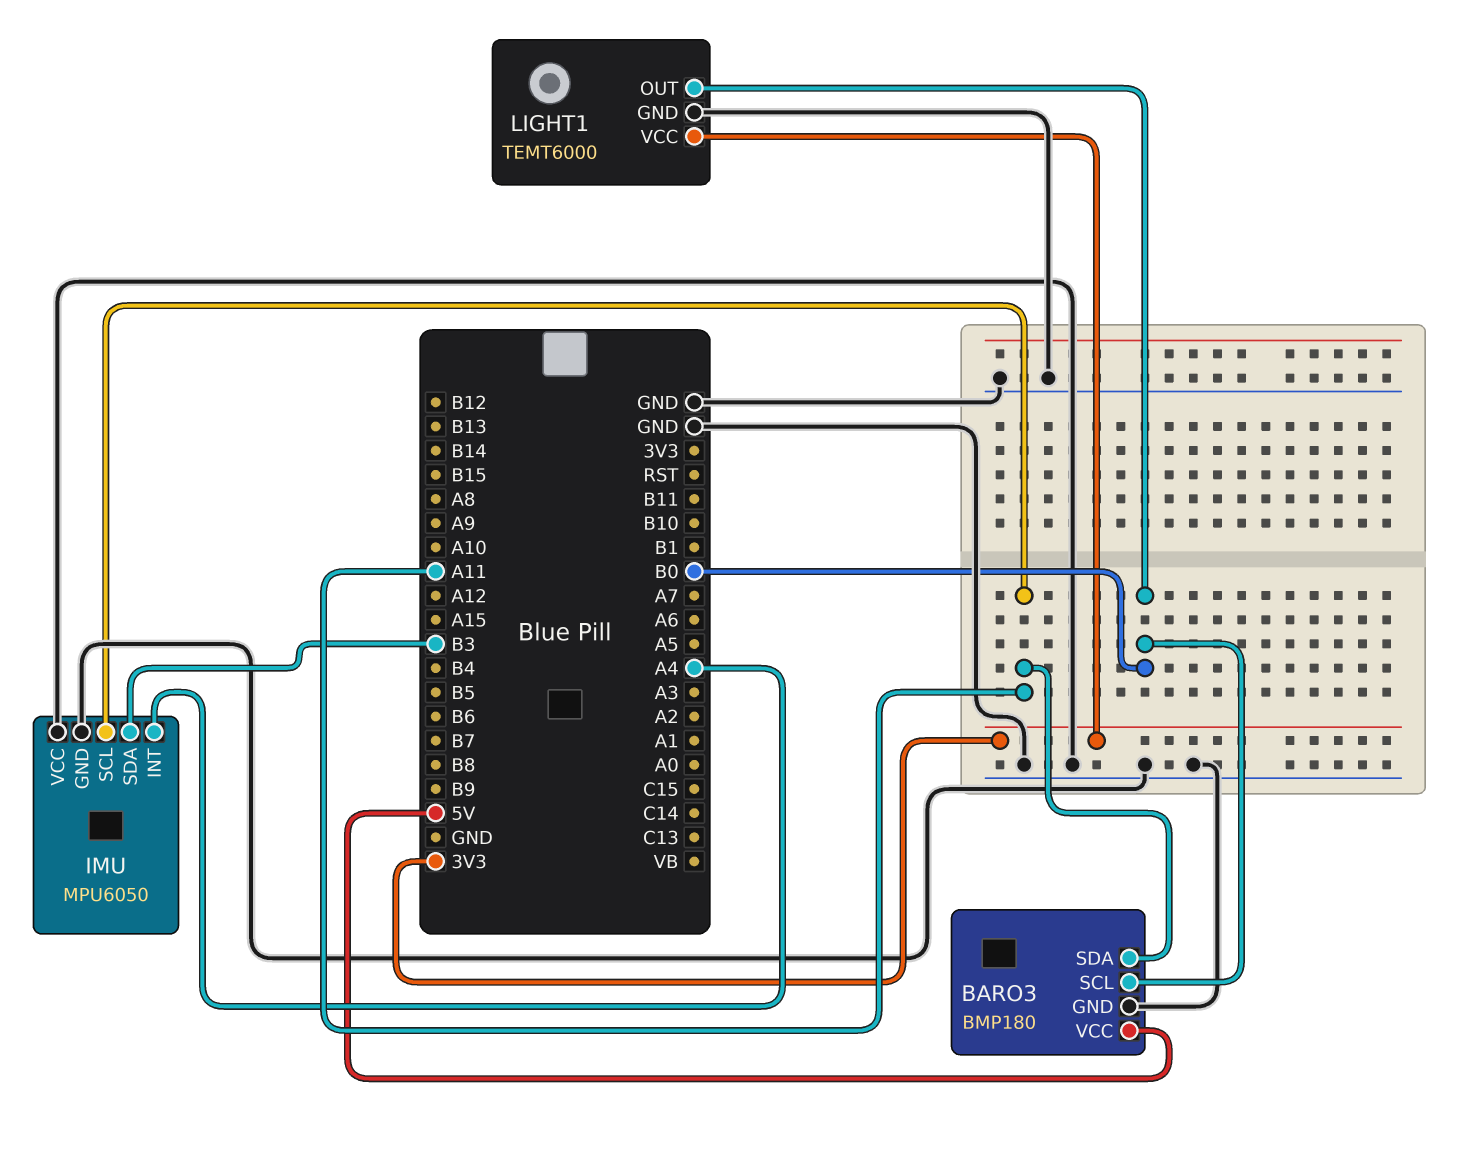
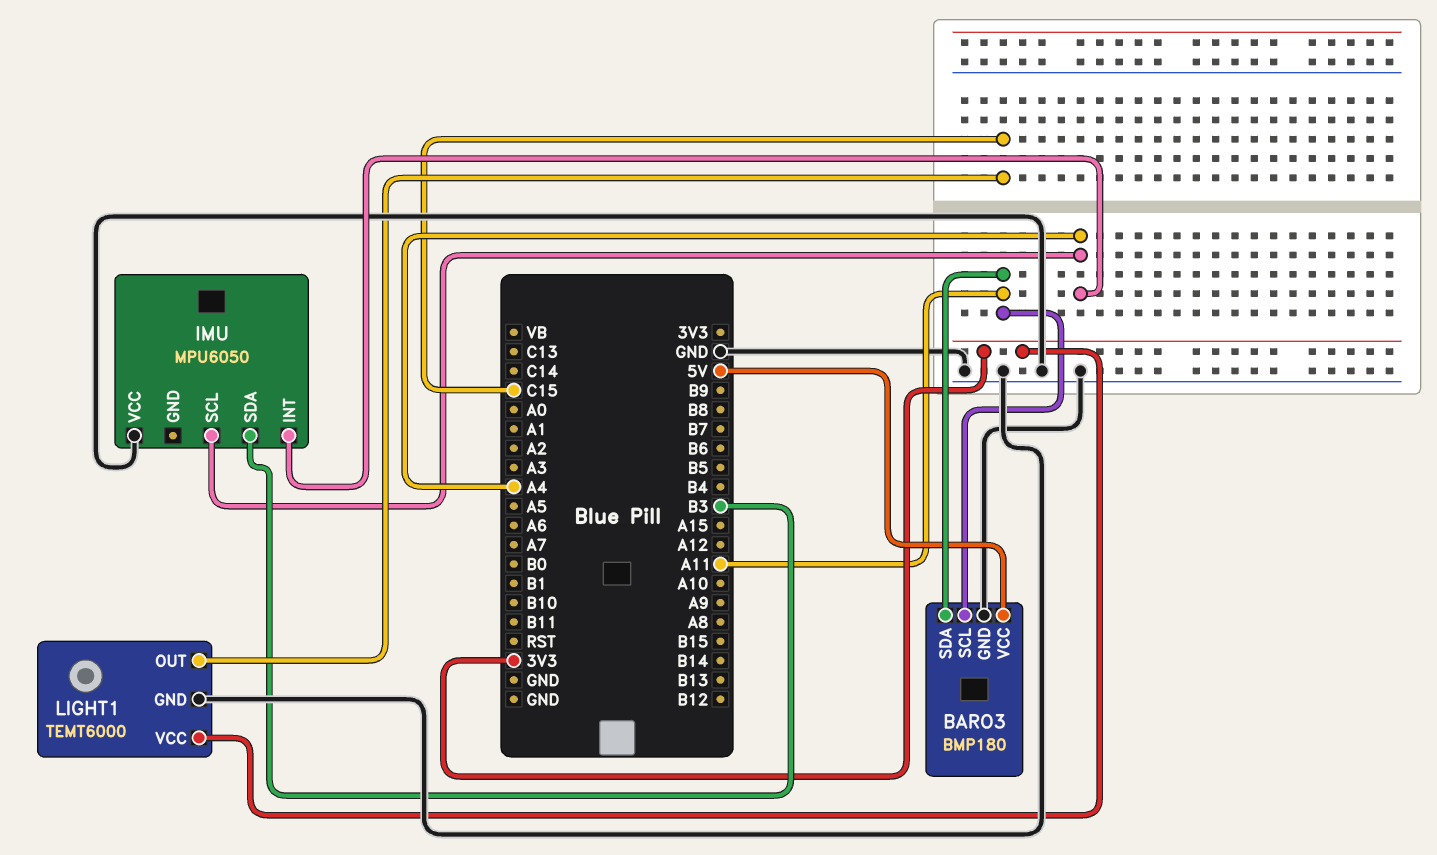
BARO3 pin SCL: B0 -> A11
IMU pin GND: GND -> none
IMU pin SCL: A11 -> A4
LIGHT1 pin OUT: B0 -> C15

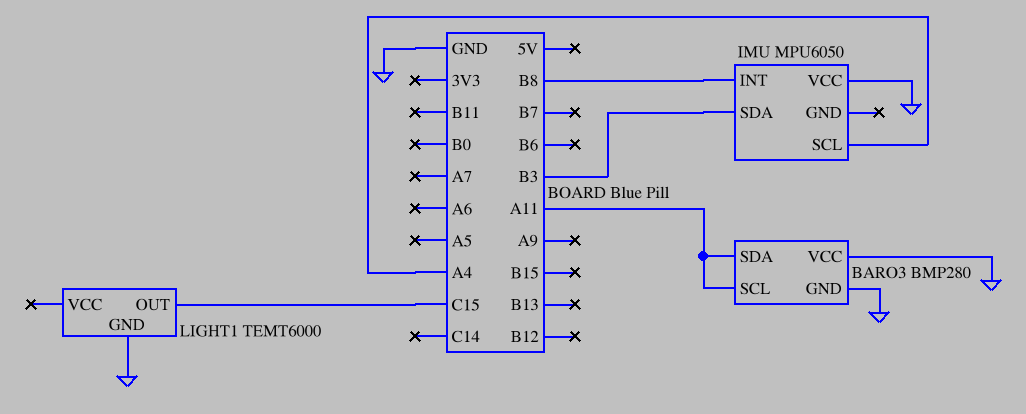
BARO3: BMP180 -> BMP280
BARO3 pin VCC: 5V -> GND
IMU pin INT: A4 -> B8
LIGHT1 pin VCC: 3V3 -> none

